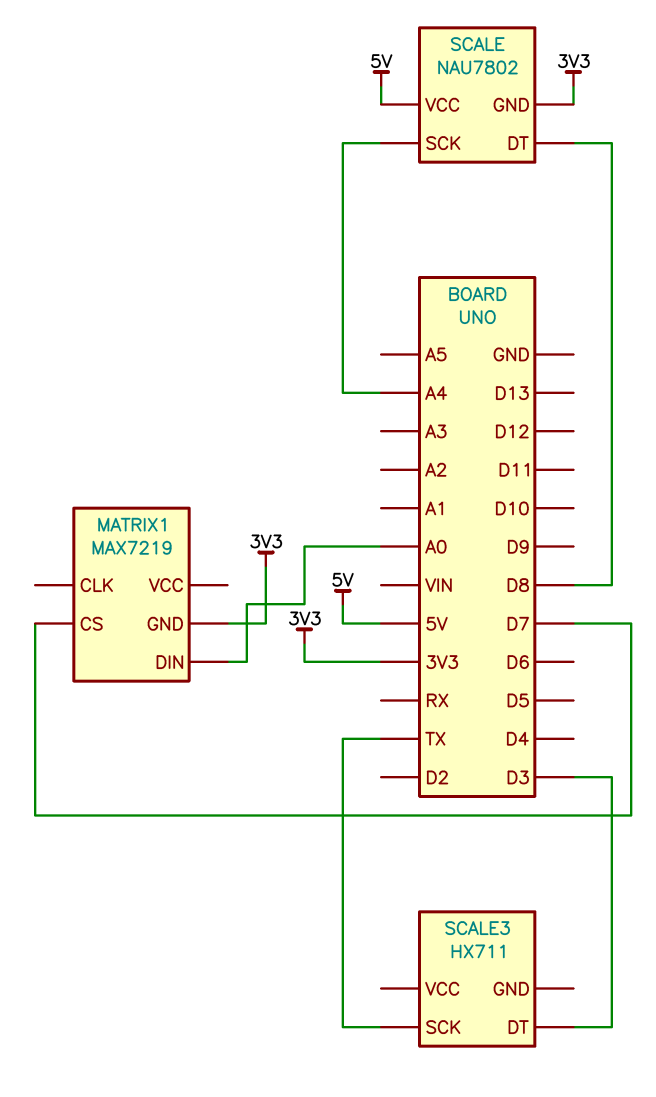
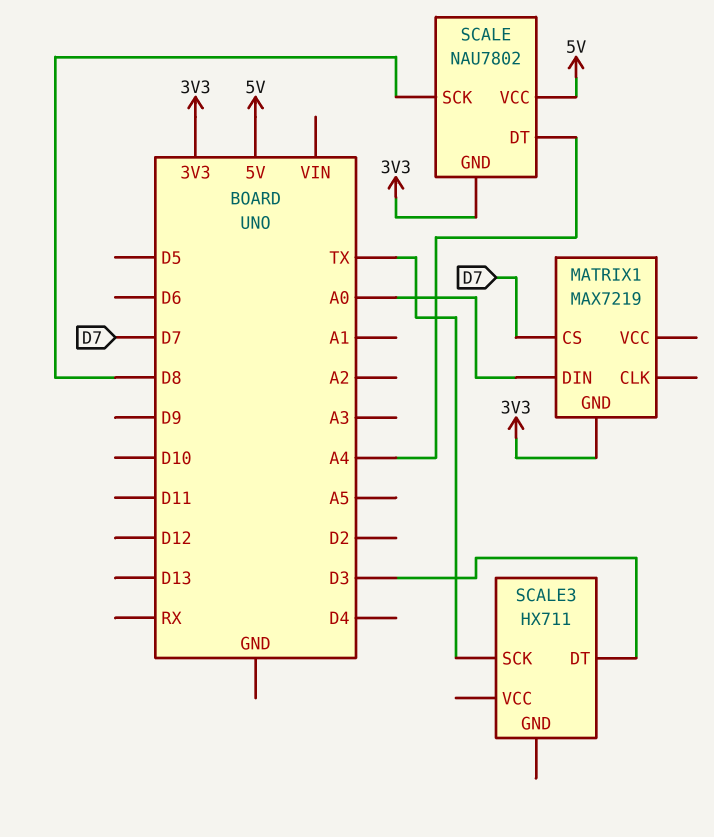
SCALE pin DT: D8 -> A4
SCALE pin SCK: A4 -> D8

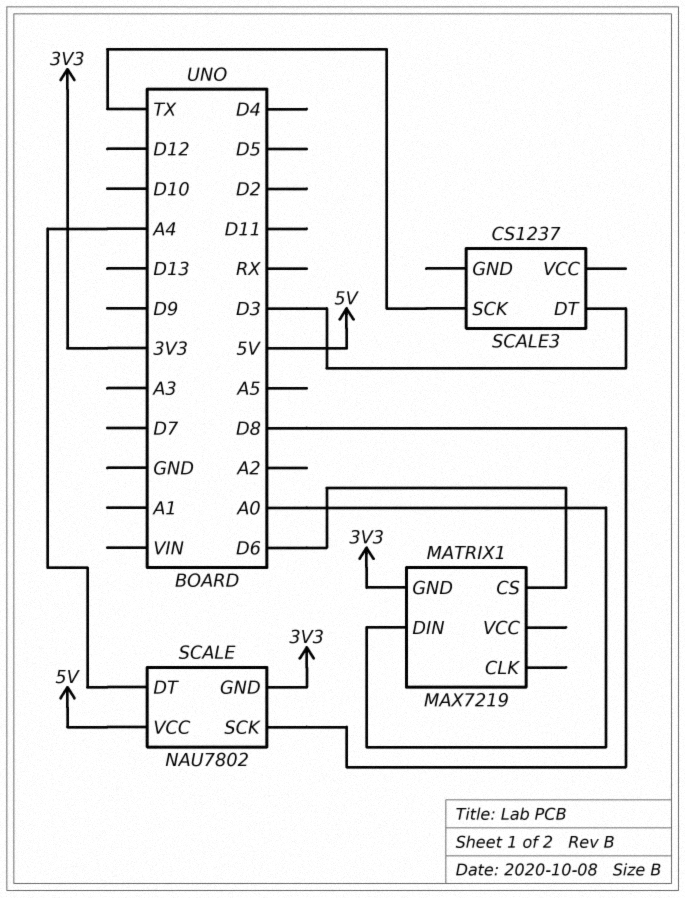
MATRIX1 pin CS: D7 -> D6
SCALE3: HX711 -> CS1237

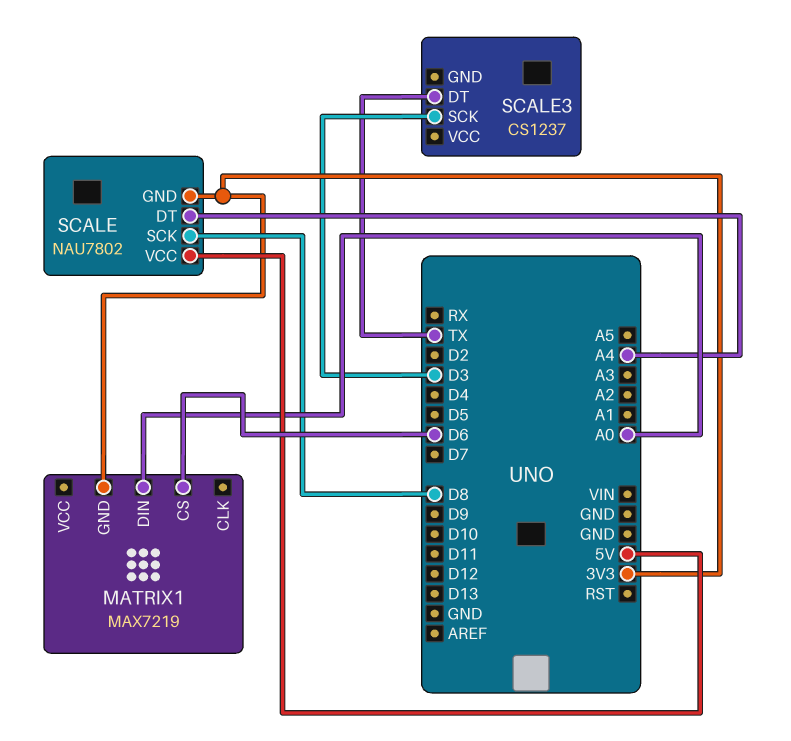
SCALE3 pin DT: D3 -> TX
SCALE3 pin SCK: TX -> D3

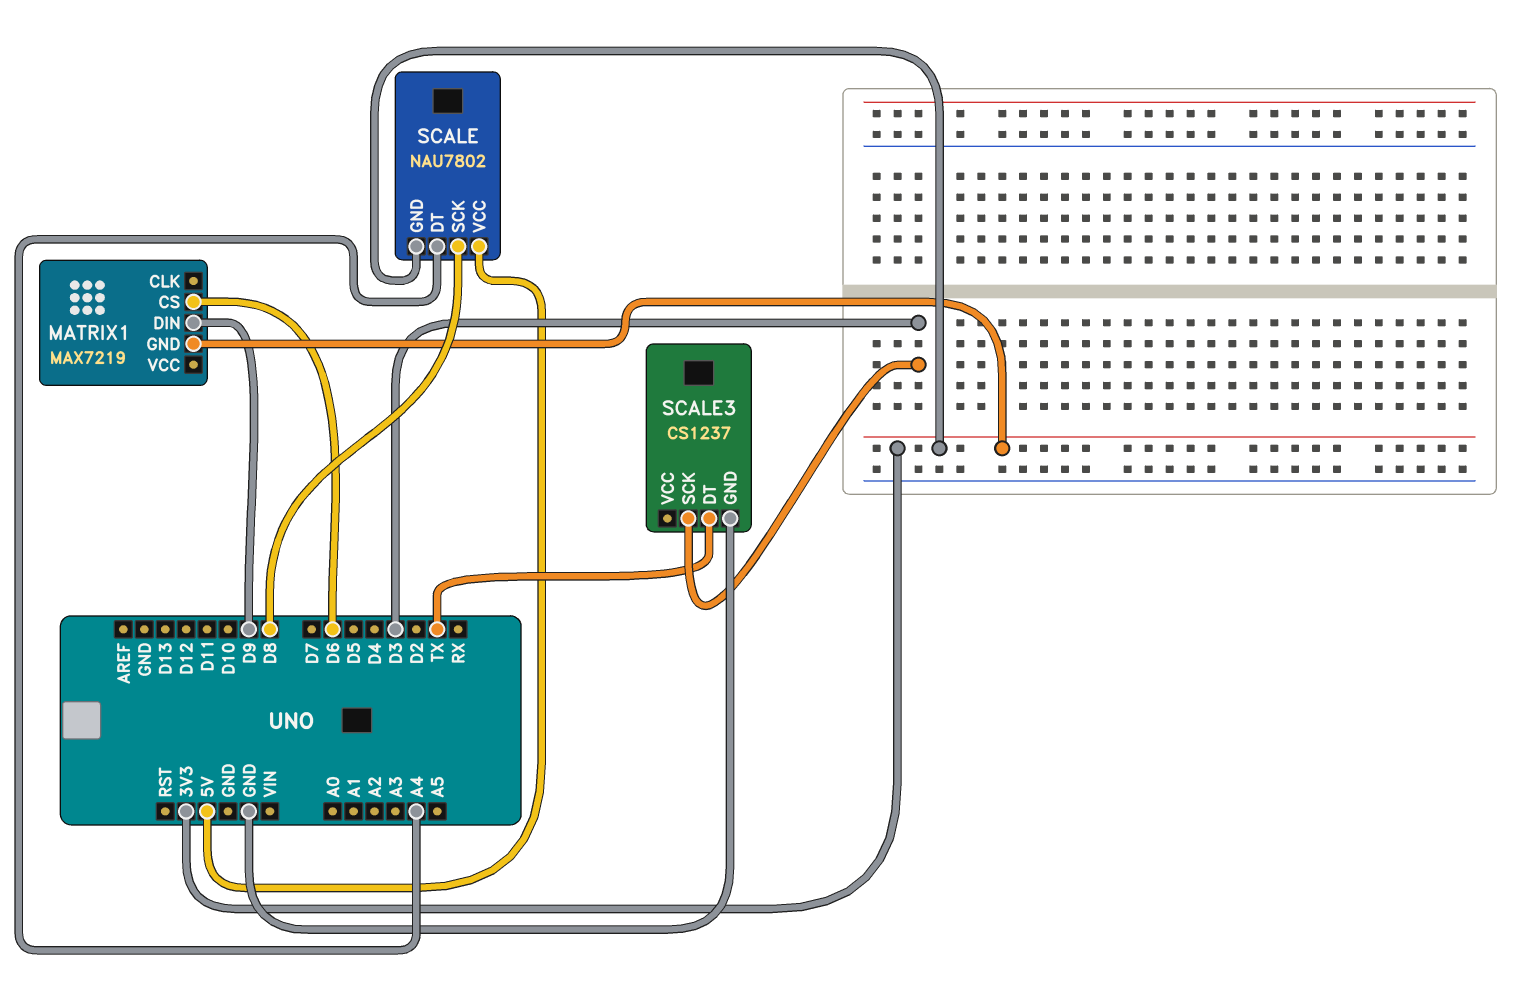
MATRIX1 pin DIN: A0 -> D9
SCALE3 pin GND: none -> GND

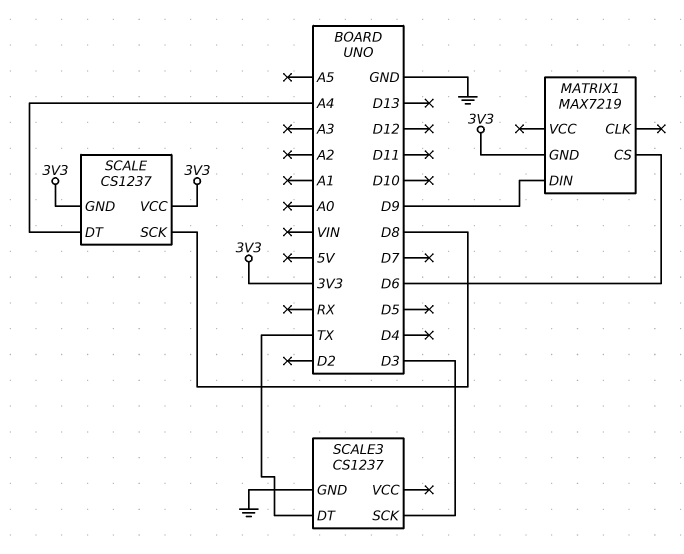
SCALE: NAU7802 -> CS1237
SCALE pin VCC: 5V -> 3V3

